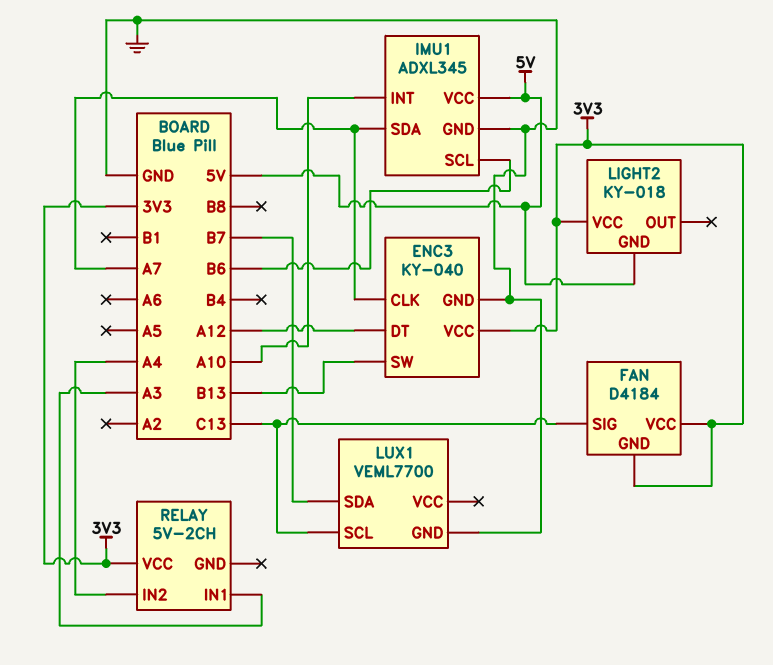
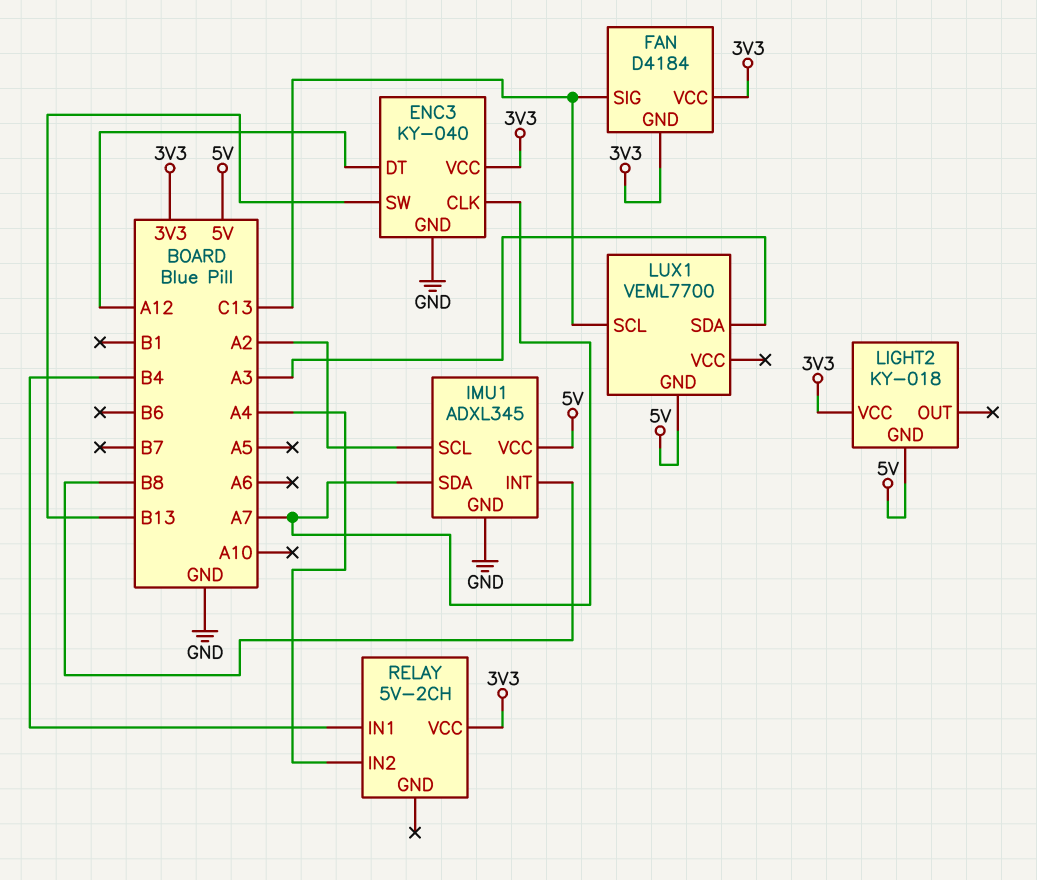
IMU1 pin INT: A10 -> B8
IMU1 pin SCL: B6 -> A2
LUX1 pin GND: GND -> 5V
LUX1 pin SDA: B7 -> A3
RELAY pin IN1: A3 -> B4

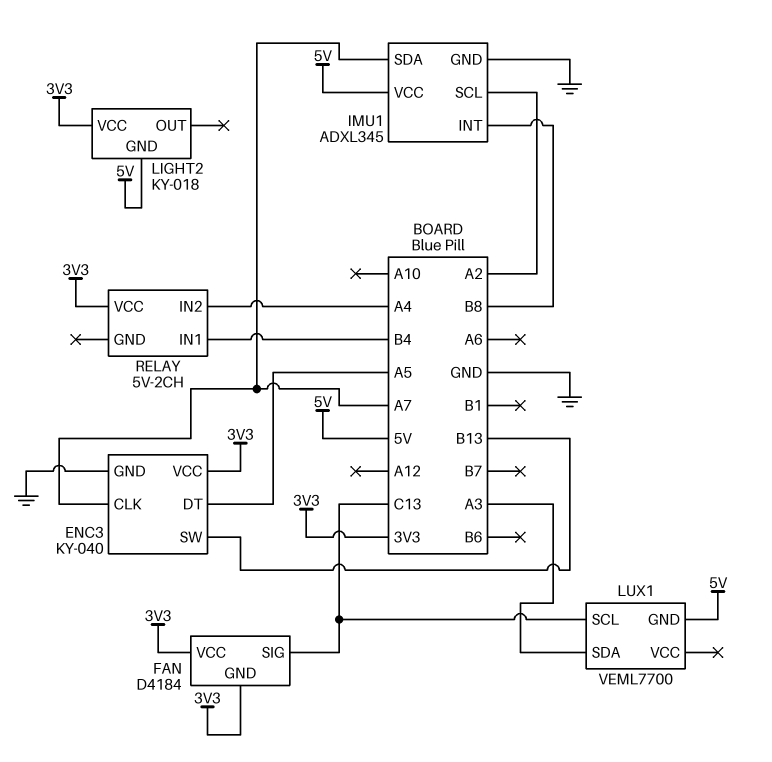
ENC3 pin DT: A12 -> A5

